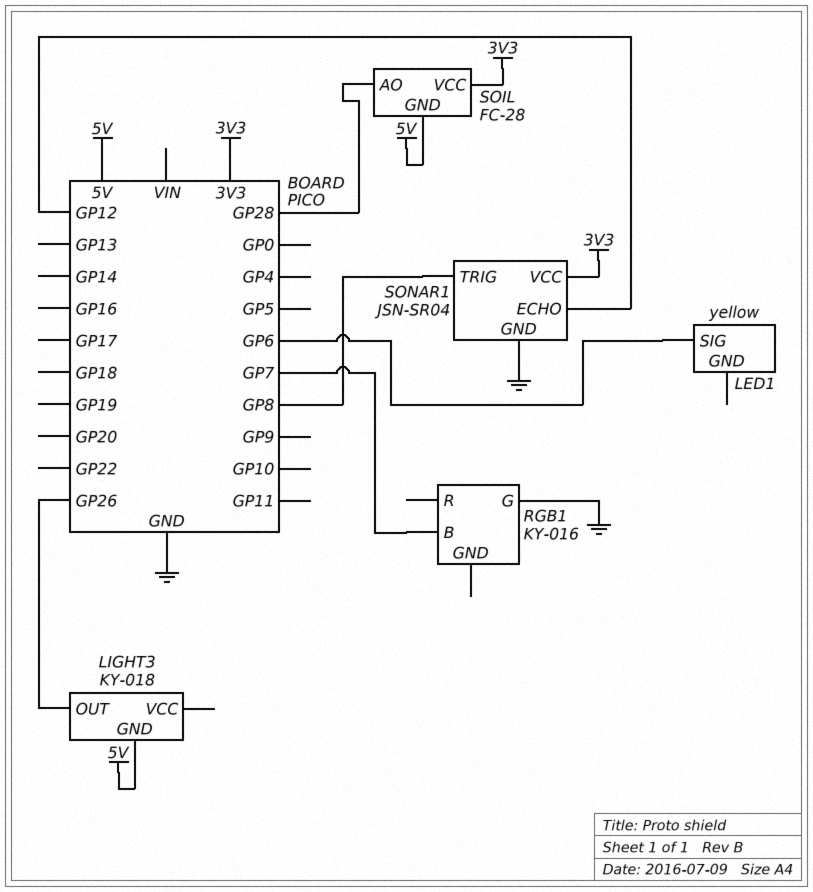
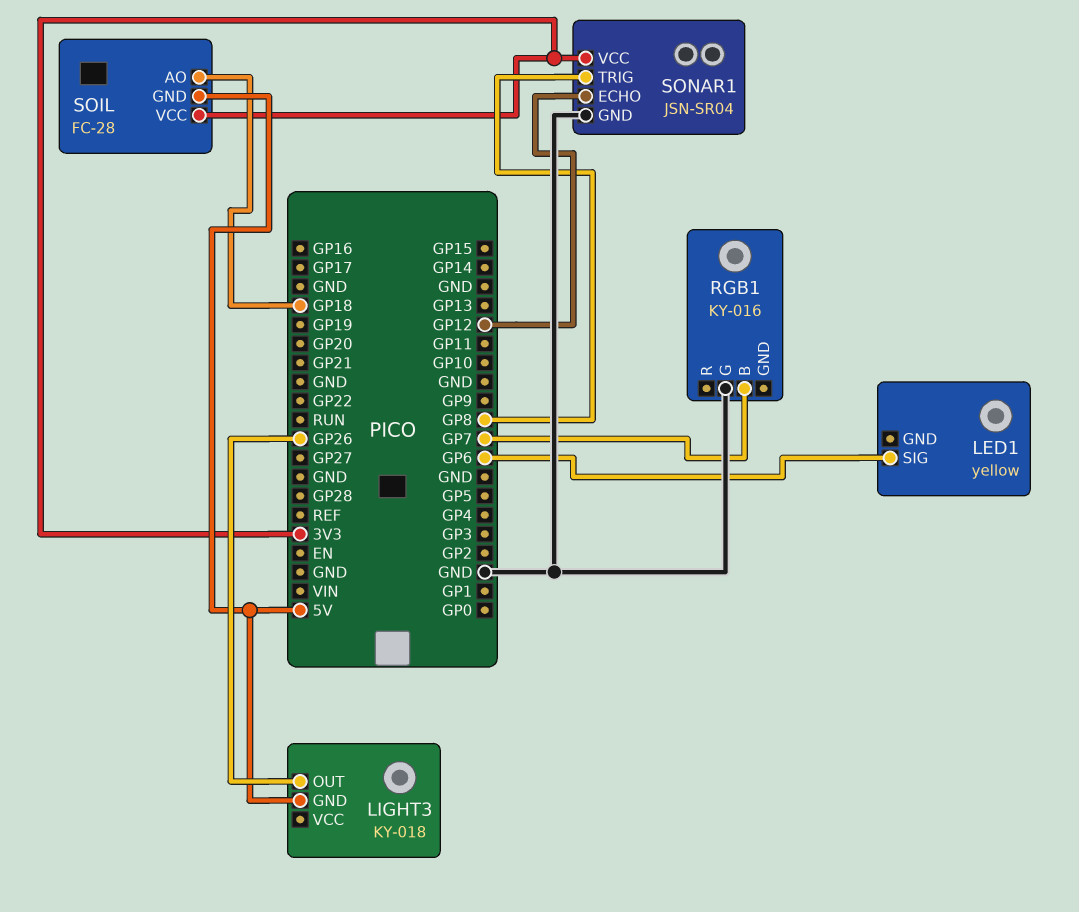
SOIL pin AO: GP28 -> GP18

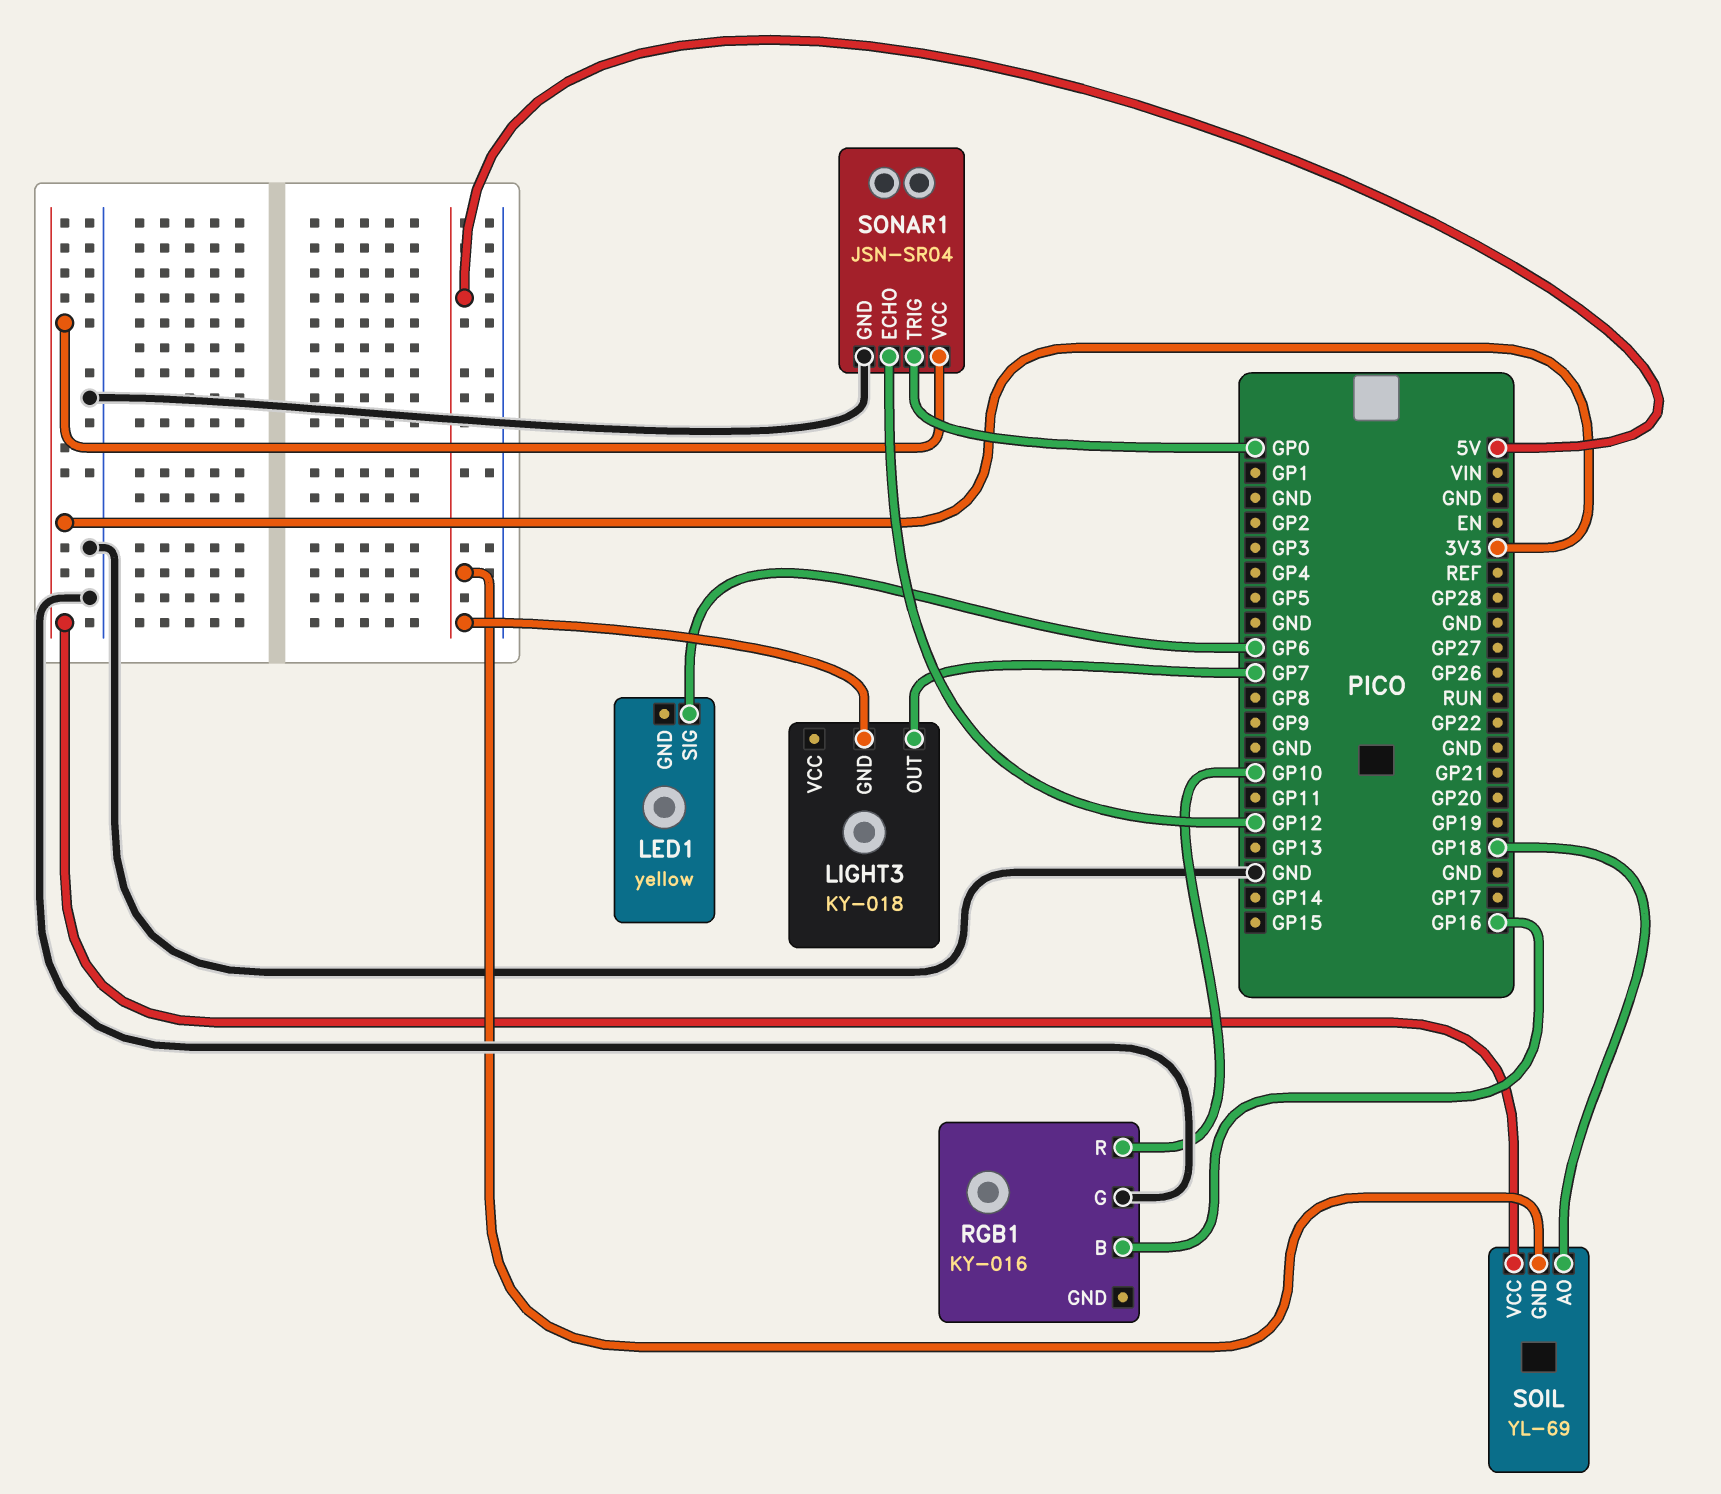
LIGHT3 pin OUT: GP26 -> GP7
RGB1 pin B: GP7 -> GP16
RGB1 pin R: none -> GP10
SOIL: FC-28 -> YL-69
SONAR1 pin TRIG: GP8 -> GP0

